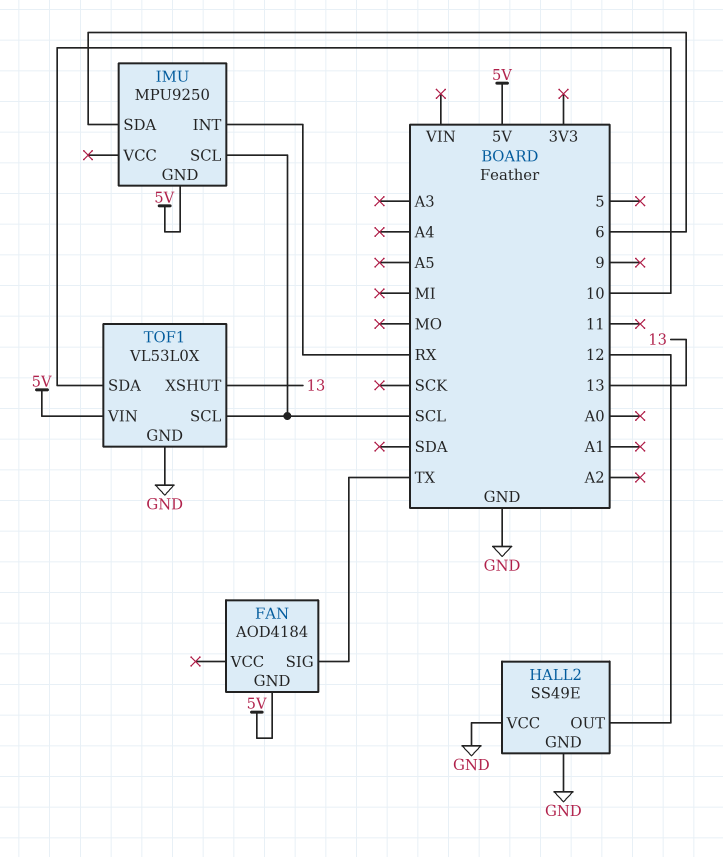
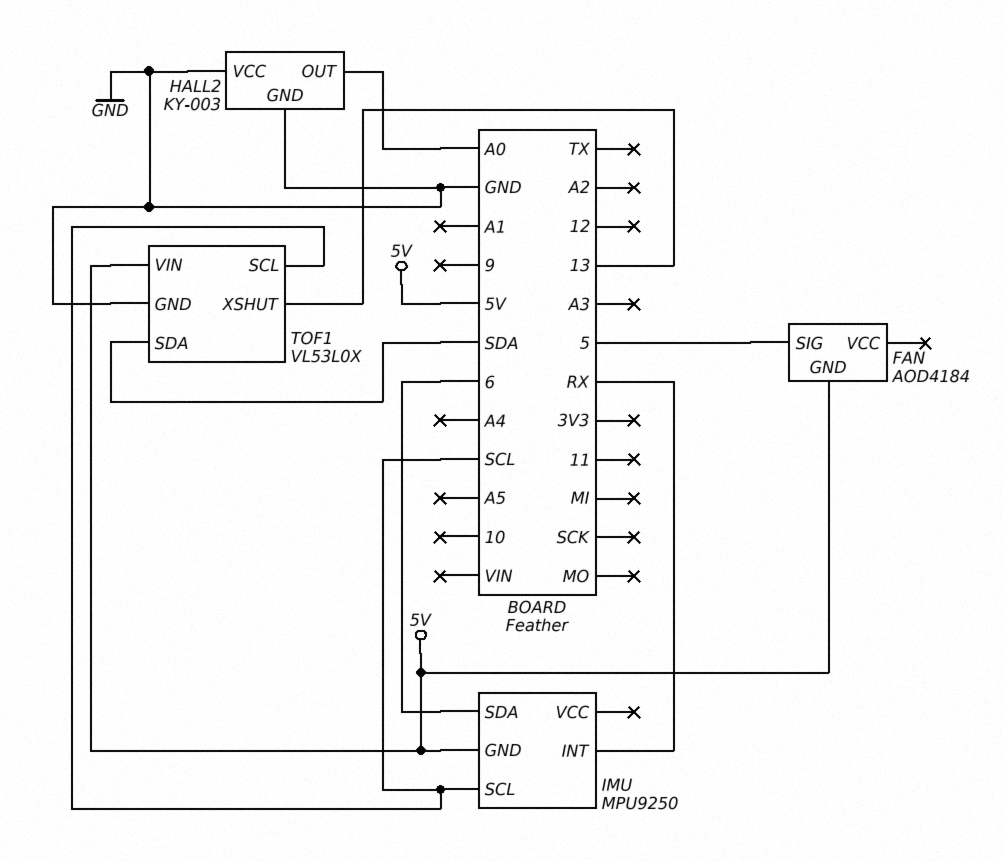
FAN pin SIG: TX -> 5
HALL2: SS49E -> KY-003
HALL2 pin OUT: 12 -> A0
TOF1 pin SDA: 10 -> SDA

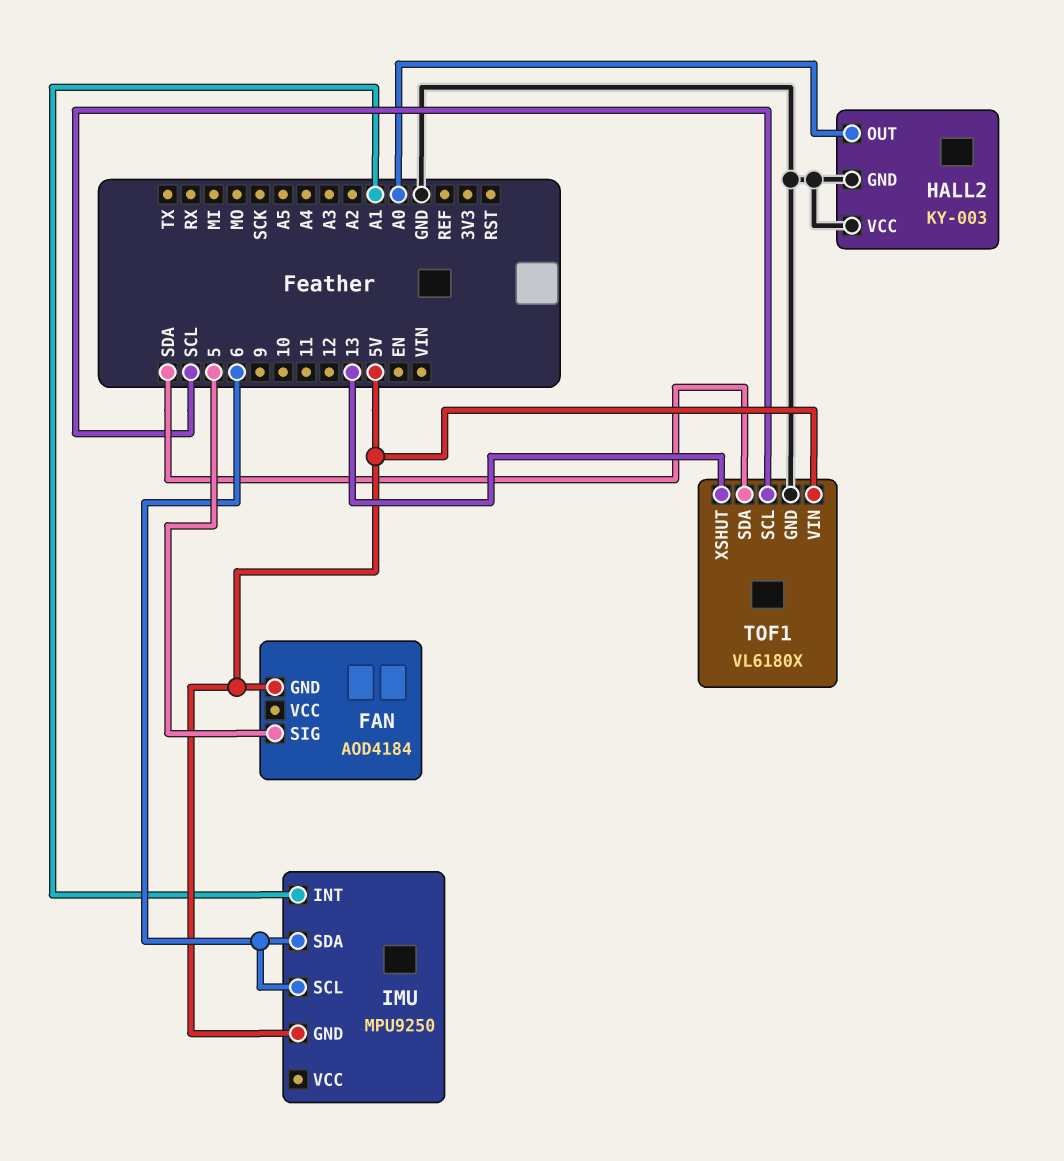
IMU pin INT: RX -> A1
IMU pin SCL: SCL -> 6
TOF1: VL53L0X -> VL6180X

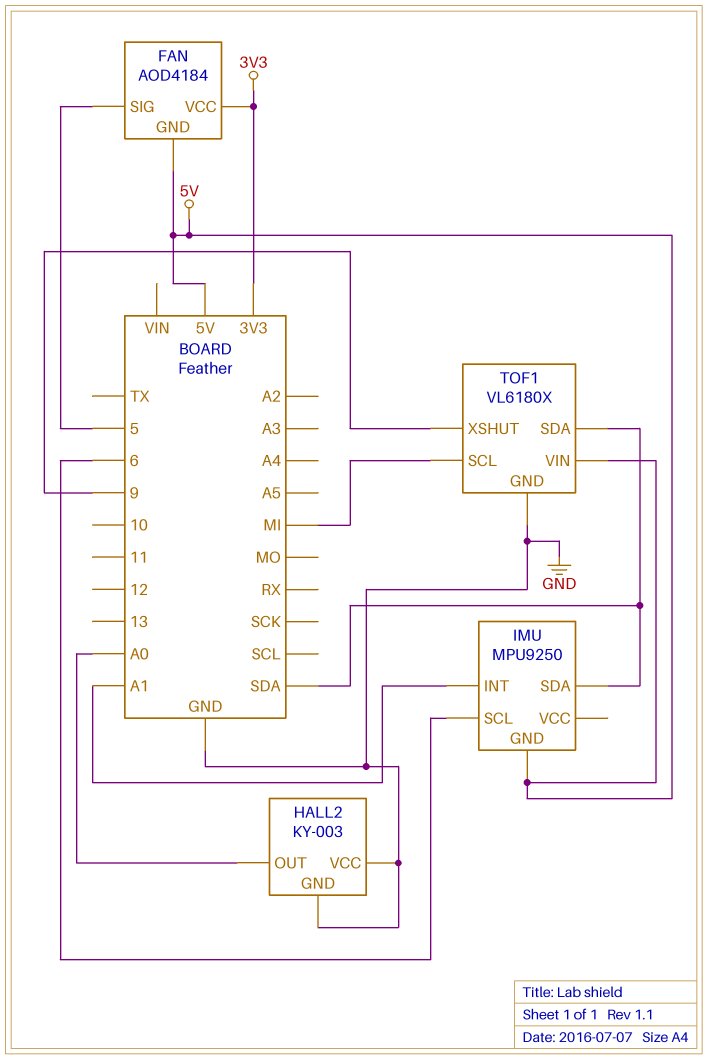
FAN pin VCC: none -> 3V3
IMU pin SDA: 6 -> SDA
TOF1 pin SCL: SCL -> MI
TOF1 pin XSHUT: 13 -> 9

